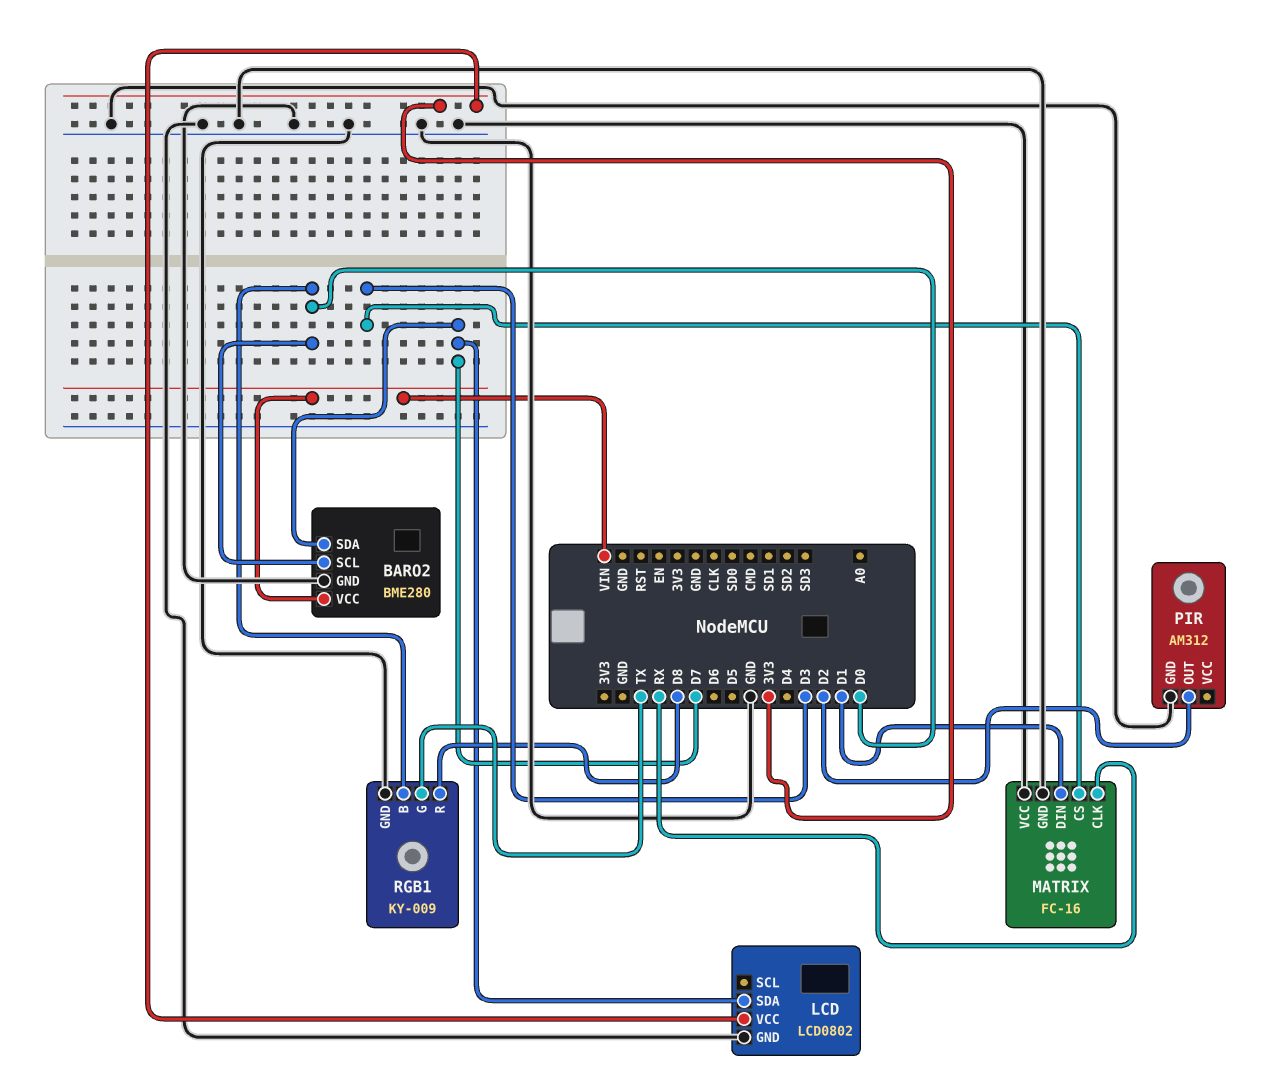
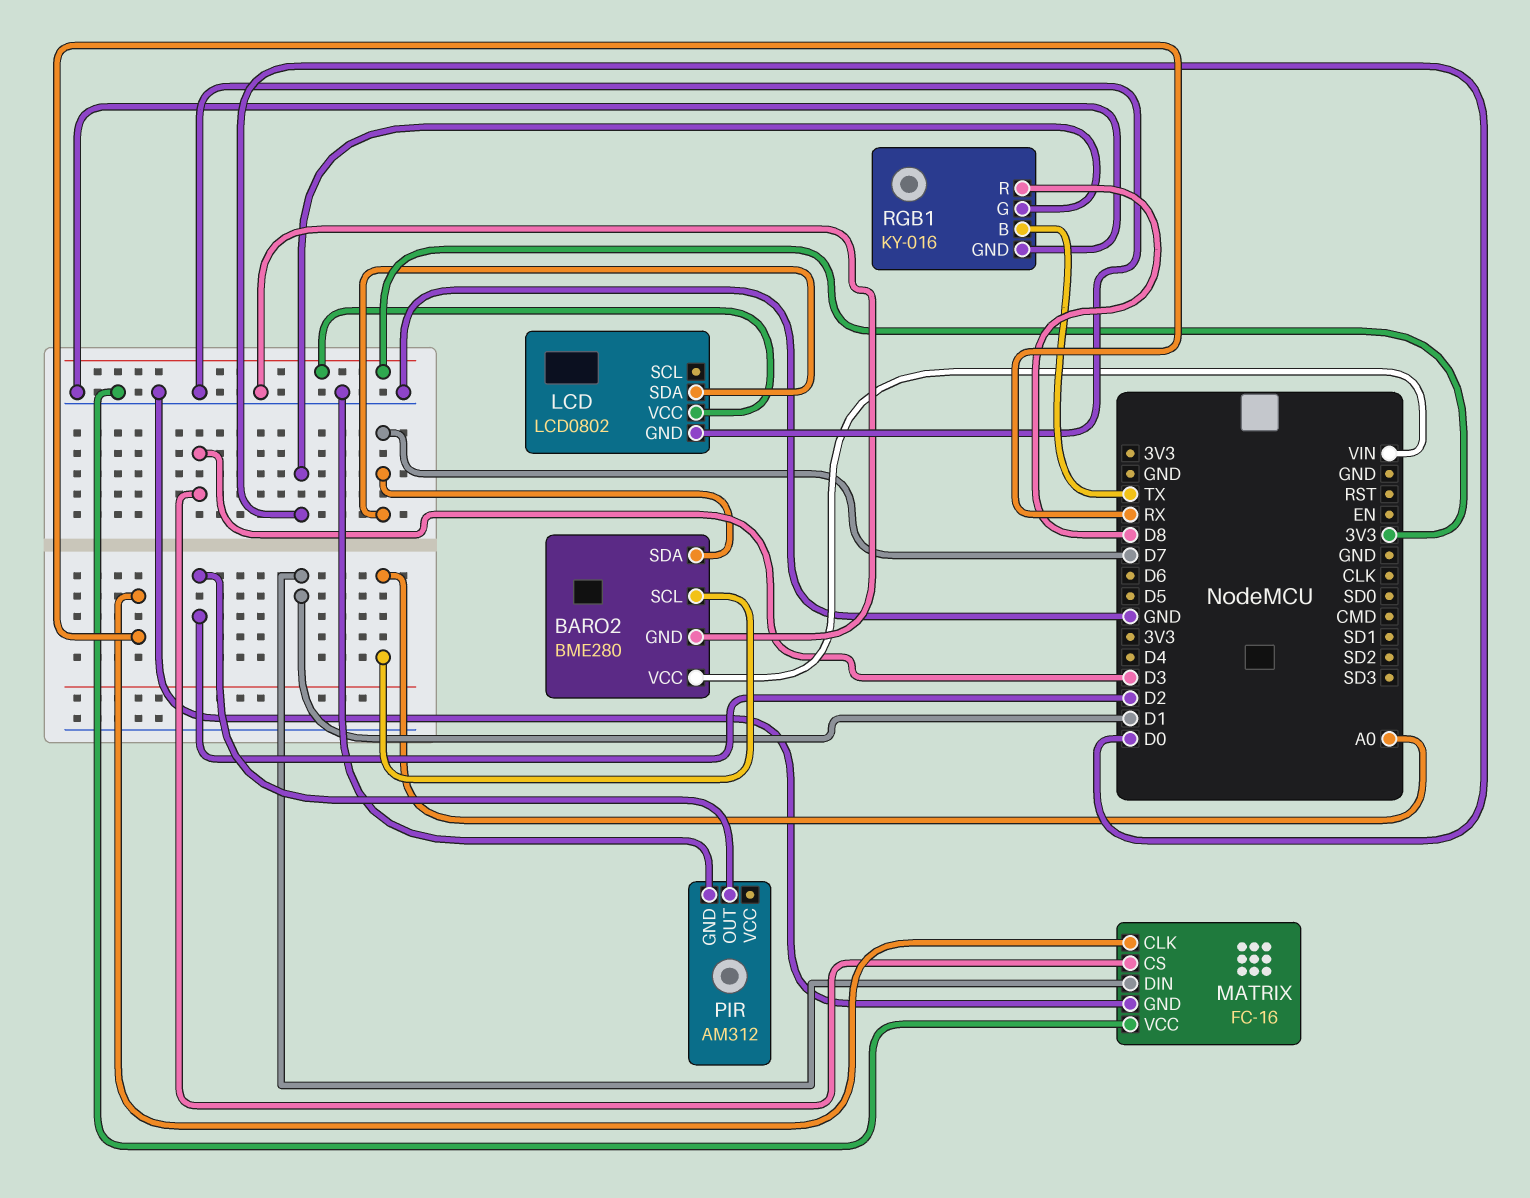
BARO2 pin SCL: D0 -> A0
RGB1: KY-009 -> KY-016
RGB1 pin B: D0 -> TX
RGB1 pin G: TX -> D0

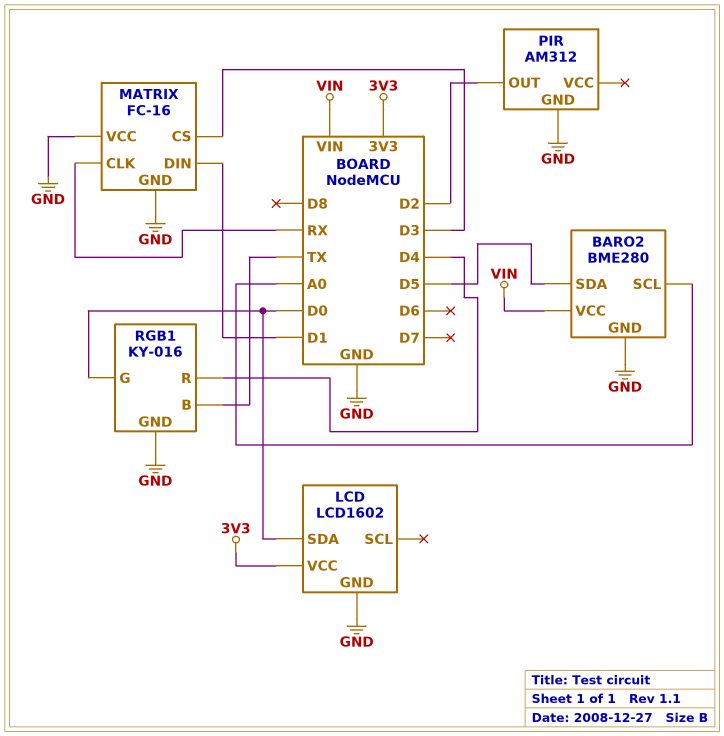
BARO2 pin SDA: D7 -> D5
LCD: LCD0802 -> LCD1602
LCD pin SDA: D7 -> D0
RGB1 pin R: D8 -> D4

